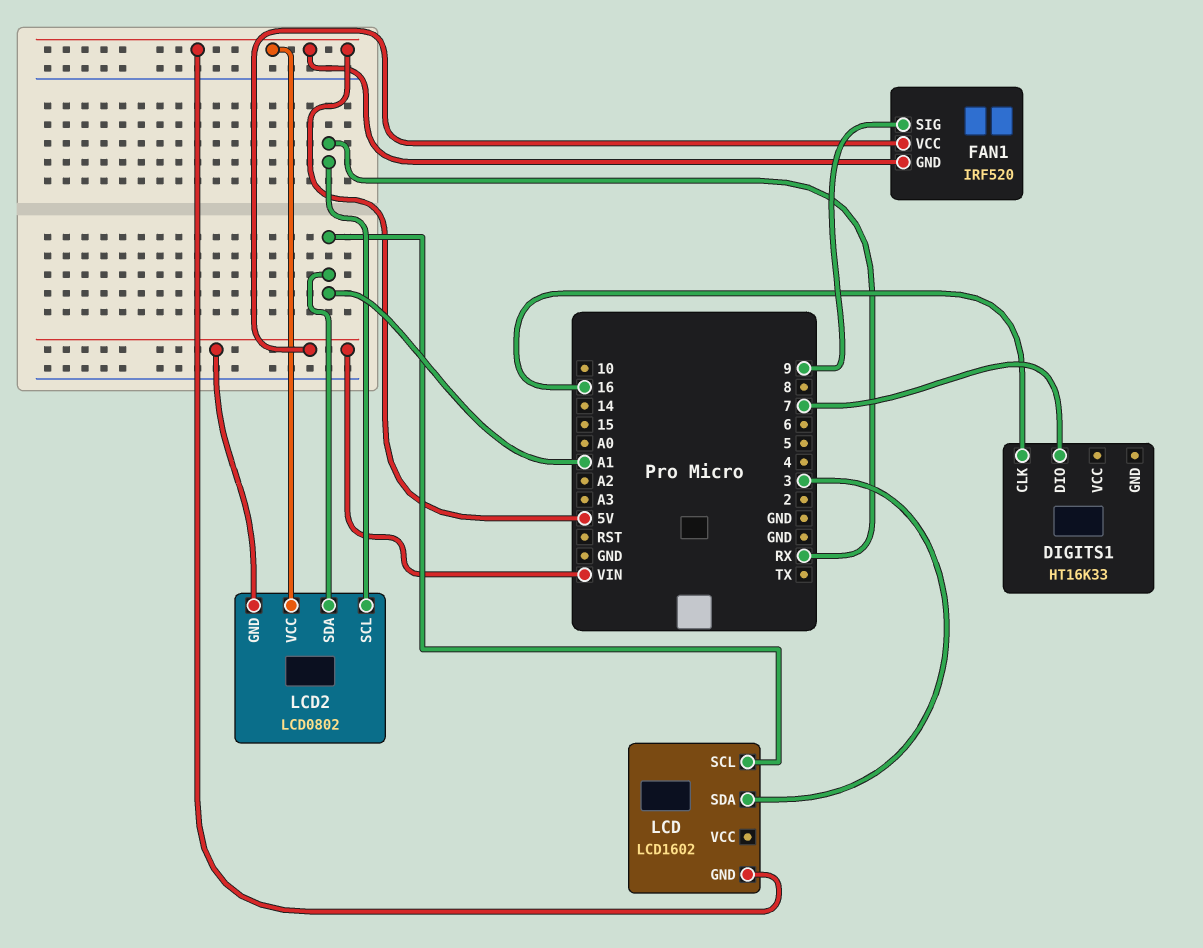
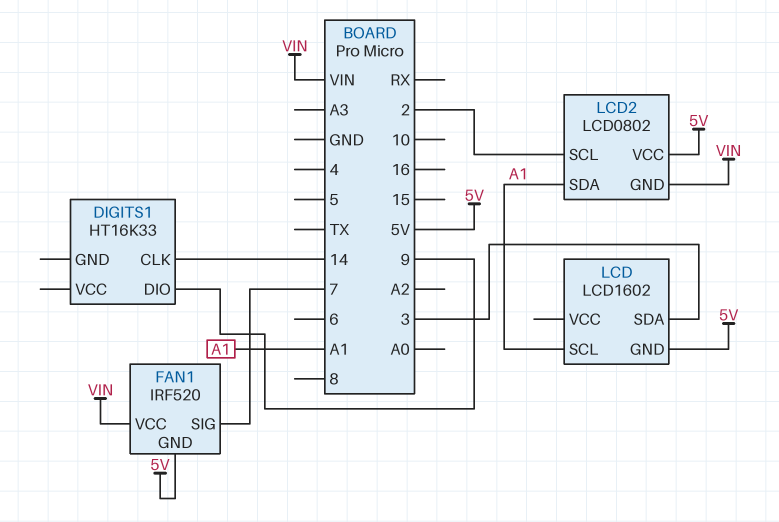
DIGITS1 pin CLK: 16 -> 14
DIGITS1 pin DIO: 7 -> 9
FAN1 pin SIG: 9 -> 7
LCD2 pin SCL: RX -> 2

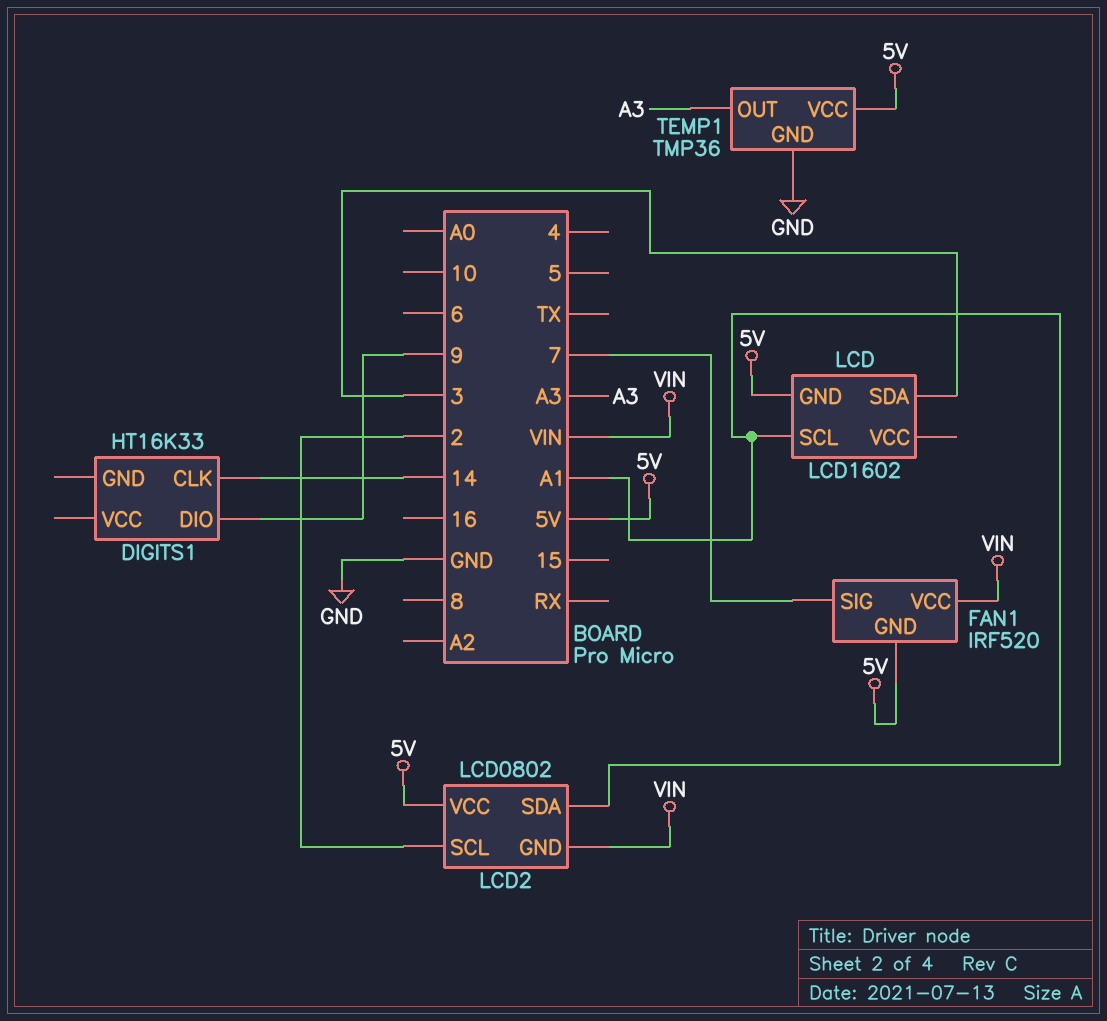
TEMP1: none -> TMP36
TEMP1 pin GND: none -> GND
TEMP1 pin OUT: none -> A3
TEMP1 pin VCC: none -> 5V

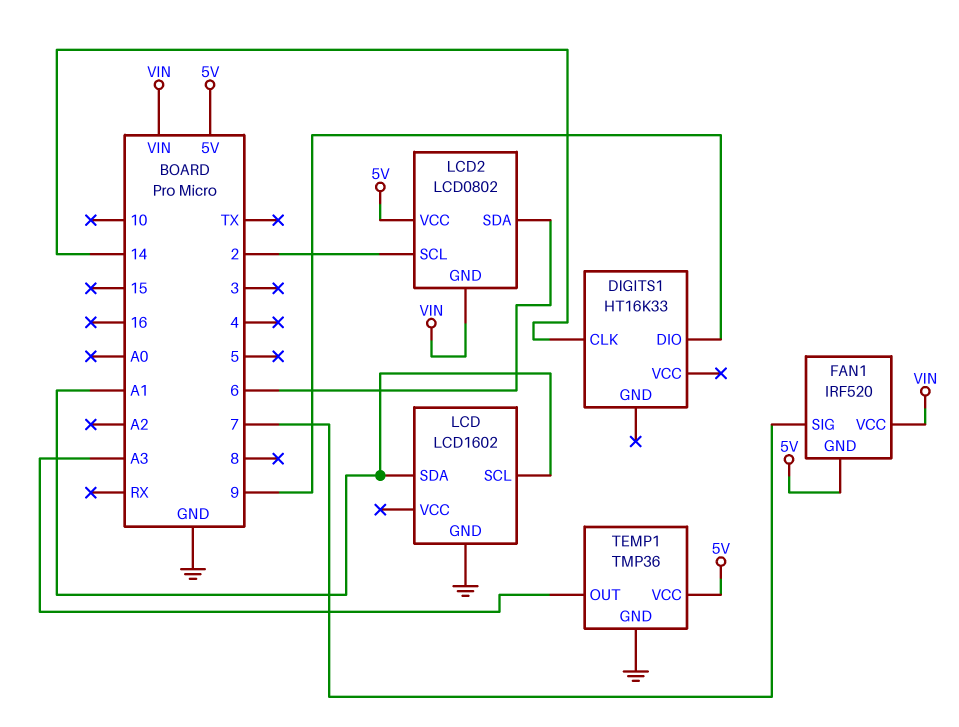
LCD pin GND: 5V -> GND
LCD pin SDA: 3 -> A1
LCD2 pin SDA: A1 -> 6

